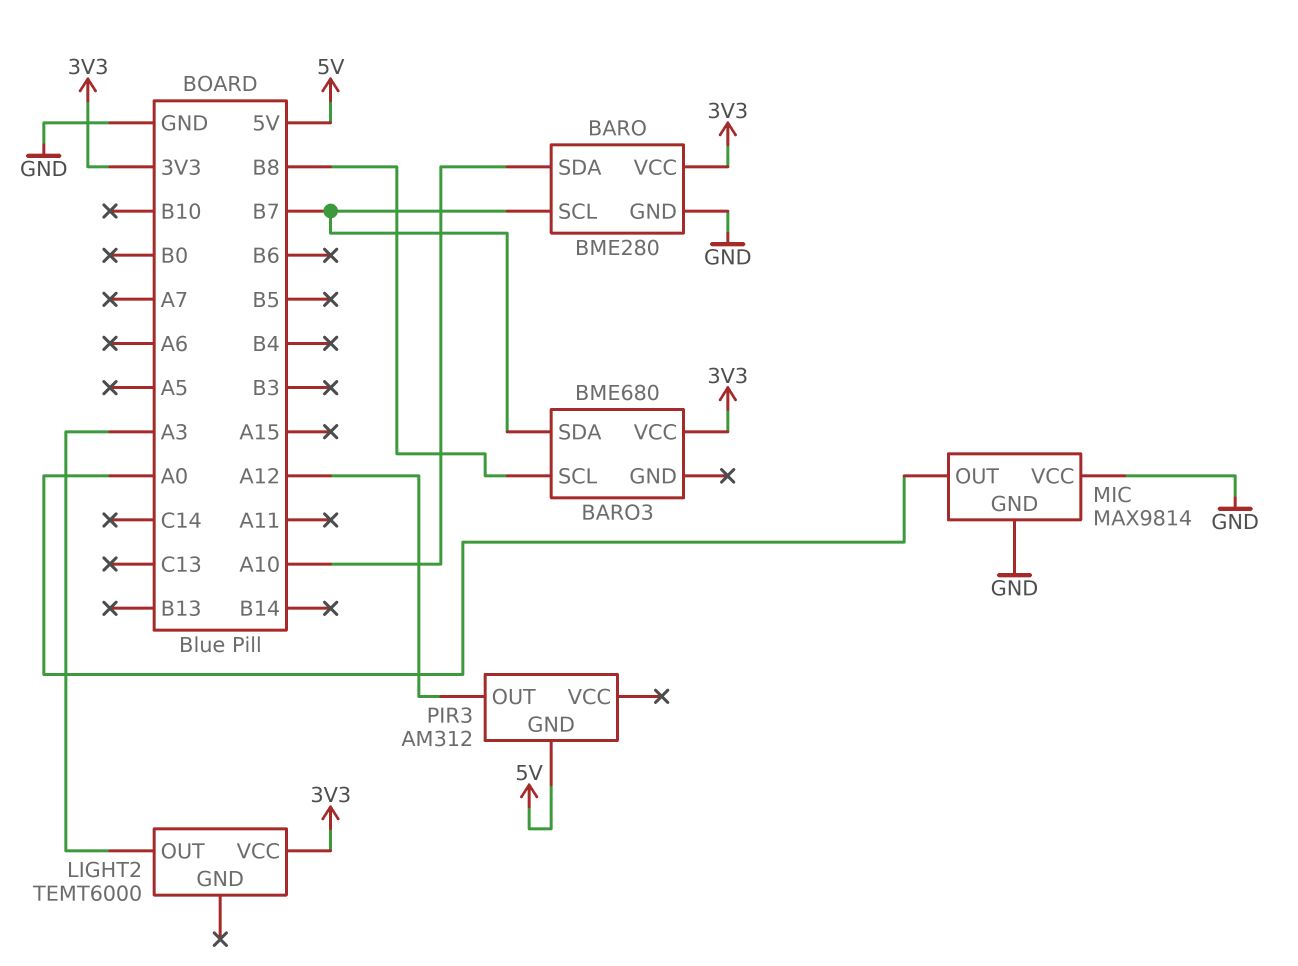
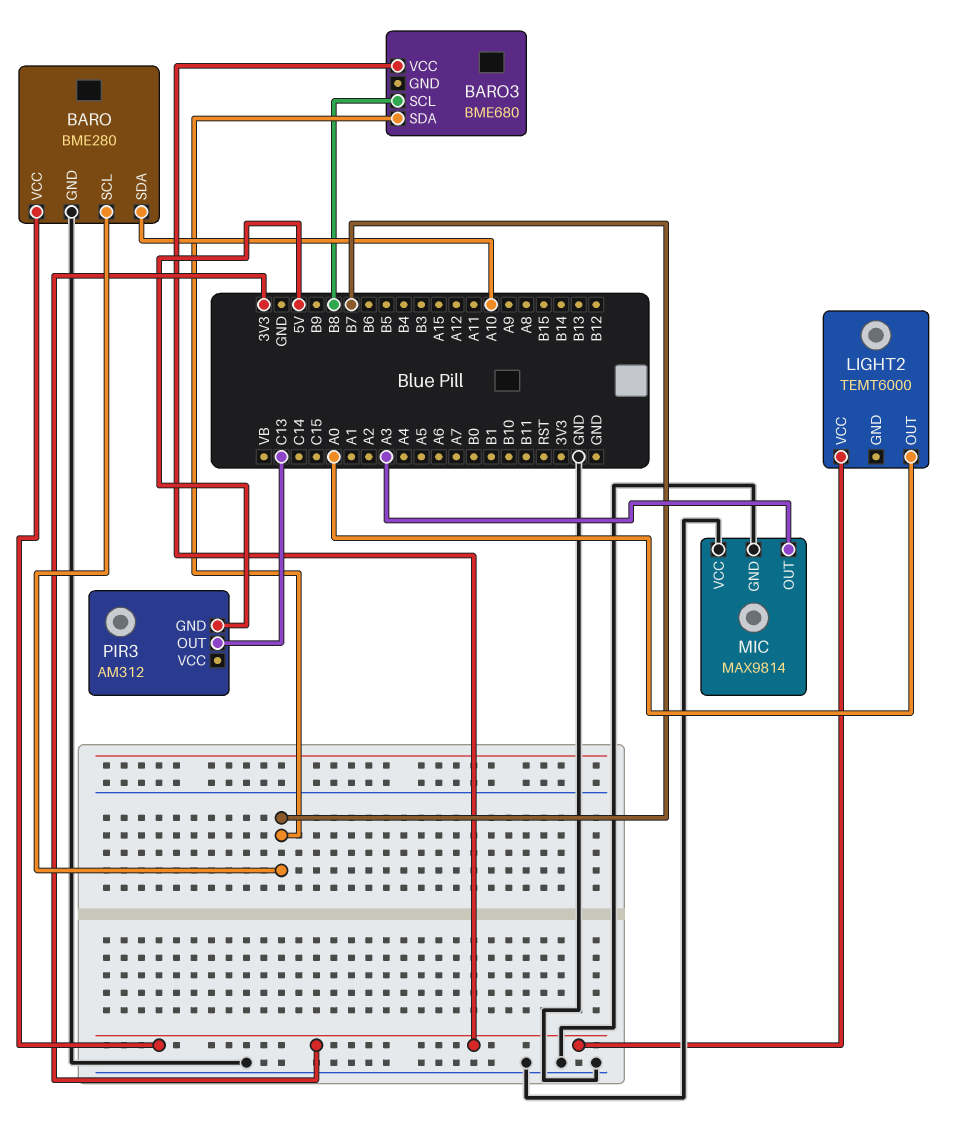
LIGHT2 pin OUT: A3 -> A0
MIC pin OUT: A0 -> A3
PIR3 pin OUT: A12 -> C13

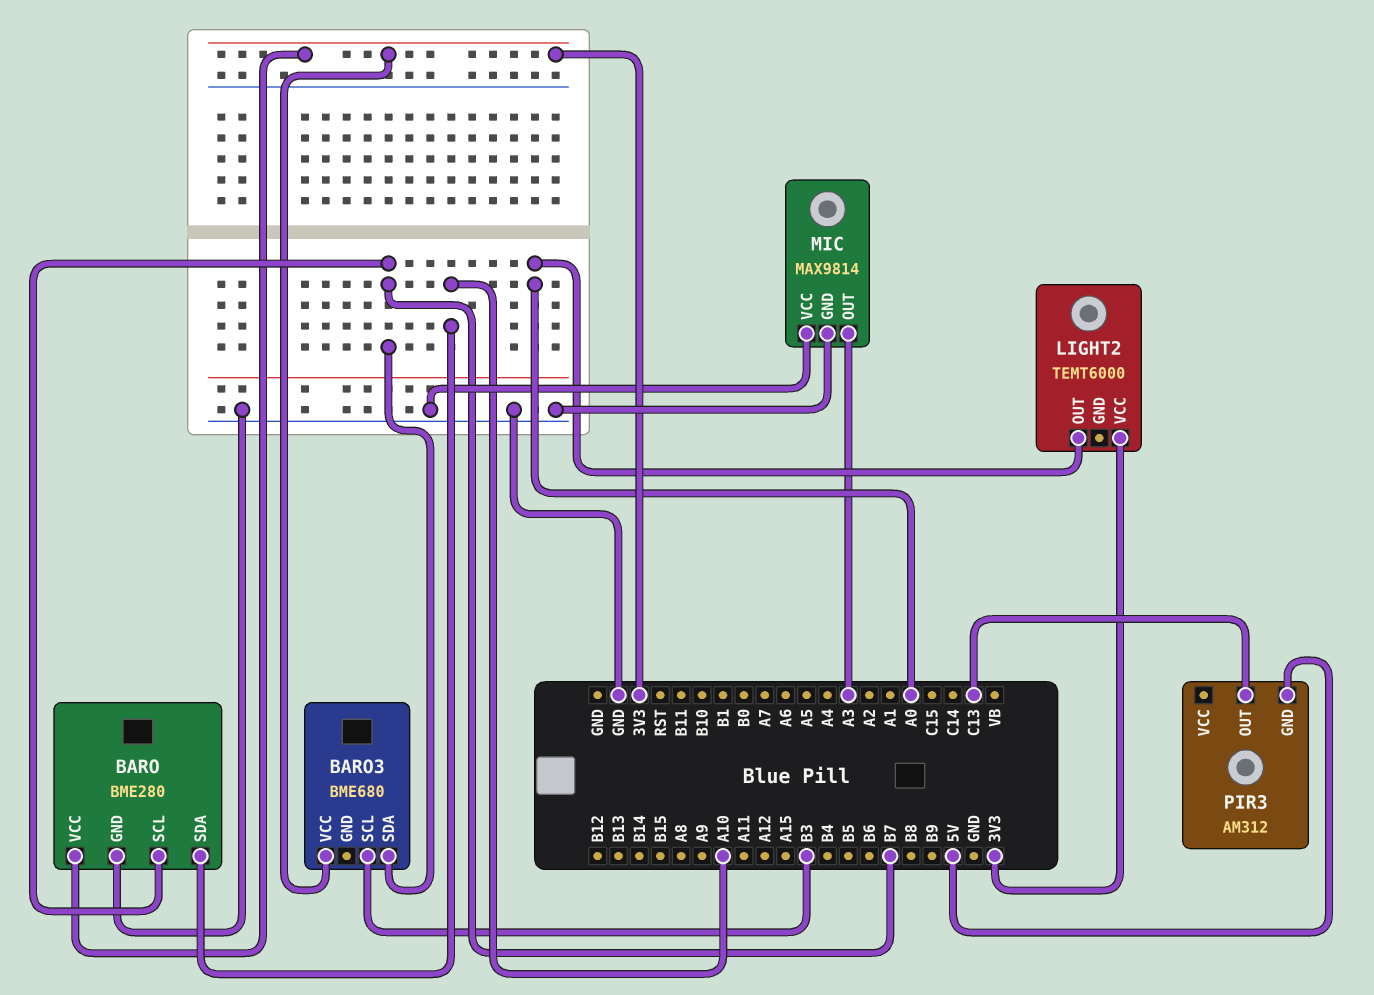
BARO3 pin SCL: B8 -> B3

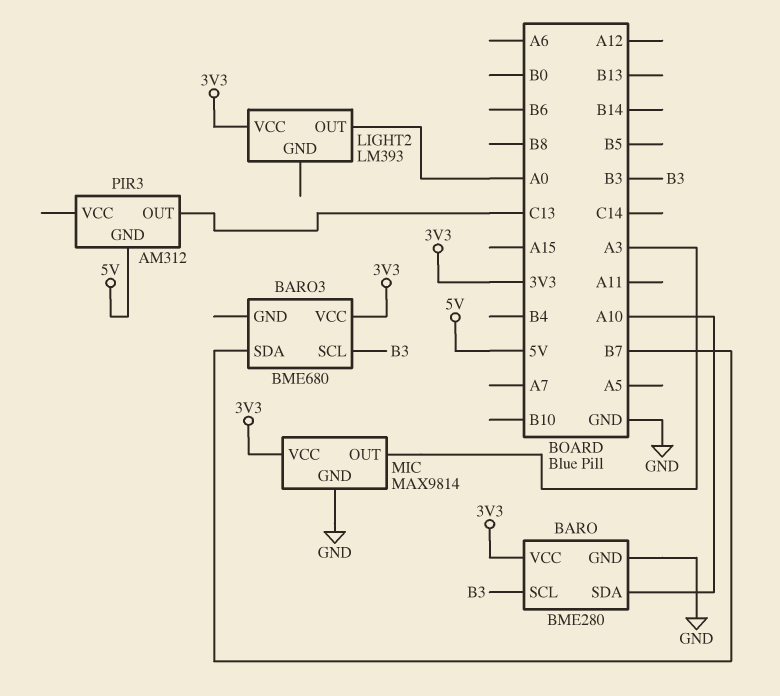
BARO pin SCL: B7 -> B3
LIGHT2: TEMT6000 -> LM393
MIC pin VCC: GND -> 3V3

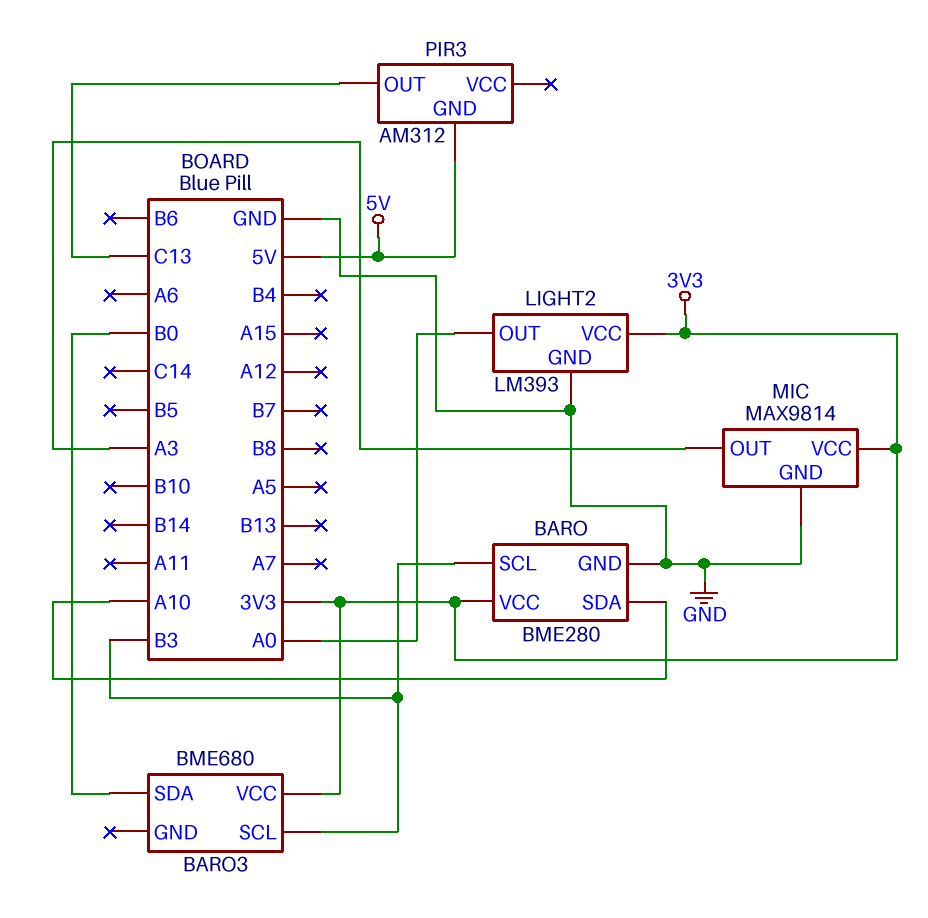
BARO3 pin SDA: B7 -> B0
LIGHT2 pin GND: none -> GND

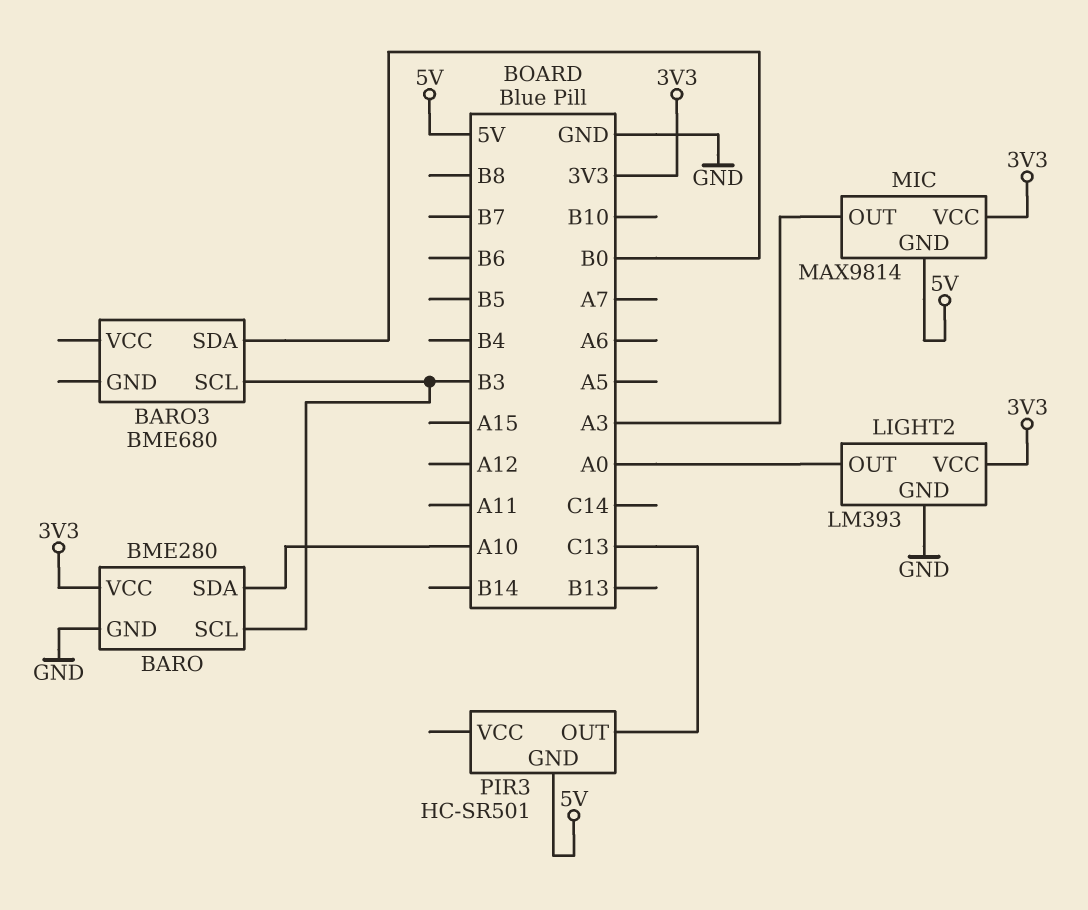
BARO3 pin VCC: 3V3 -> none
MIC pin GND: GND -> 5V
PIR3: AM312 -> HC-SR501

